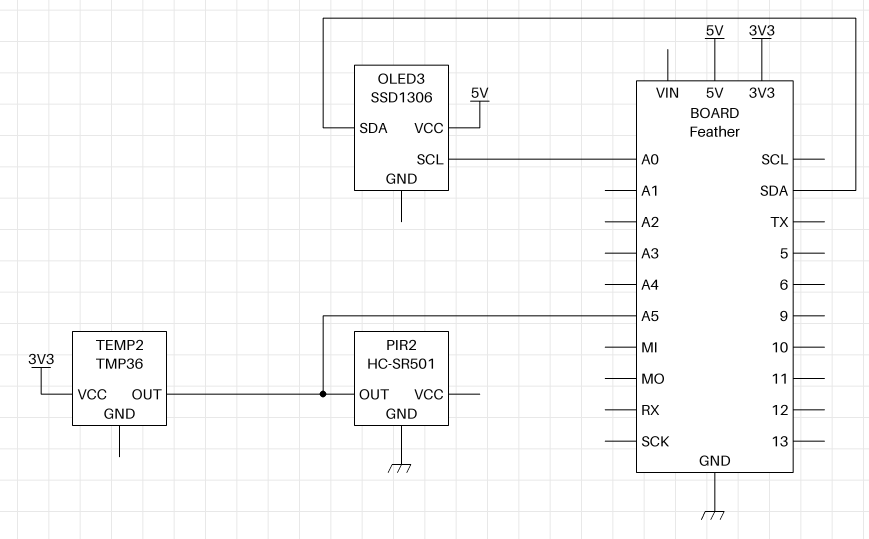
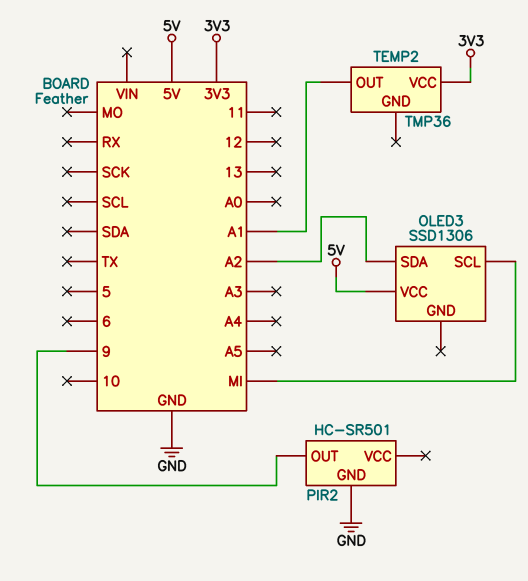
OLED3 pin SCL: A0 -> MI
OLED3 pin SDA: SDA -> A2
PIR2 pin OUT: A5 -> 9
TEMP2 pin OUT: A5 -> A1

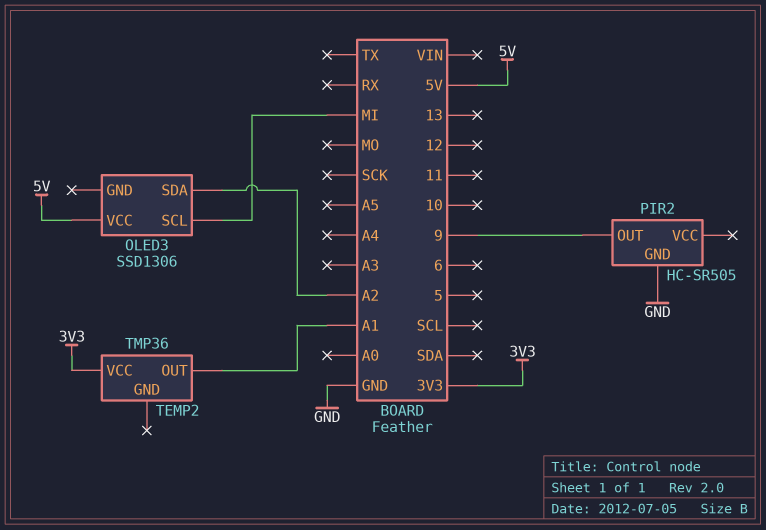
PIR2: HC-SR501 -> HC-SR505

